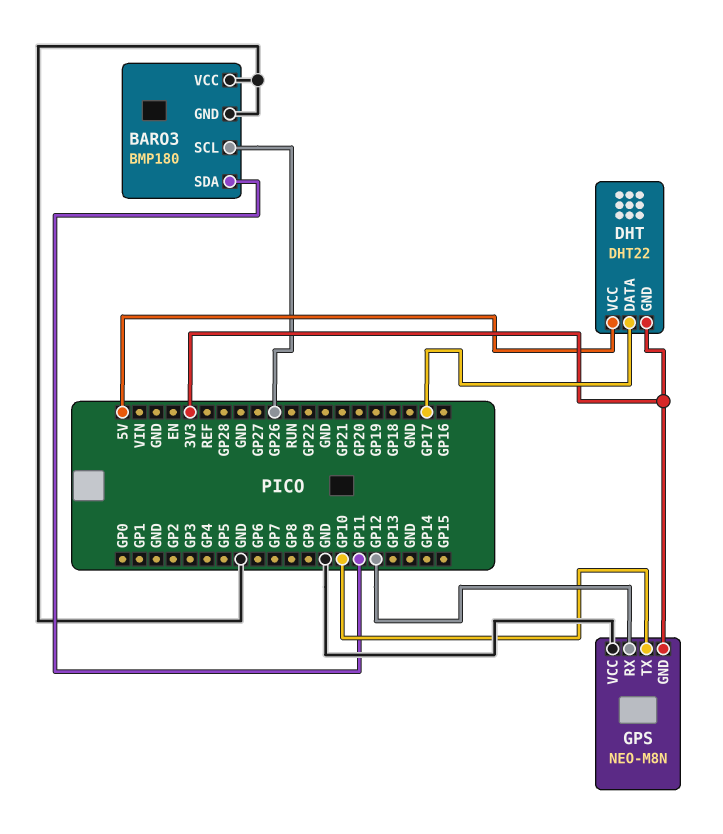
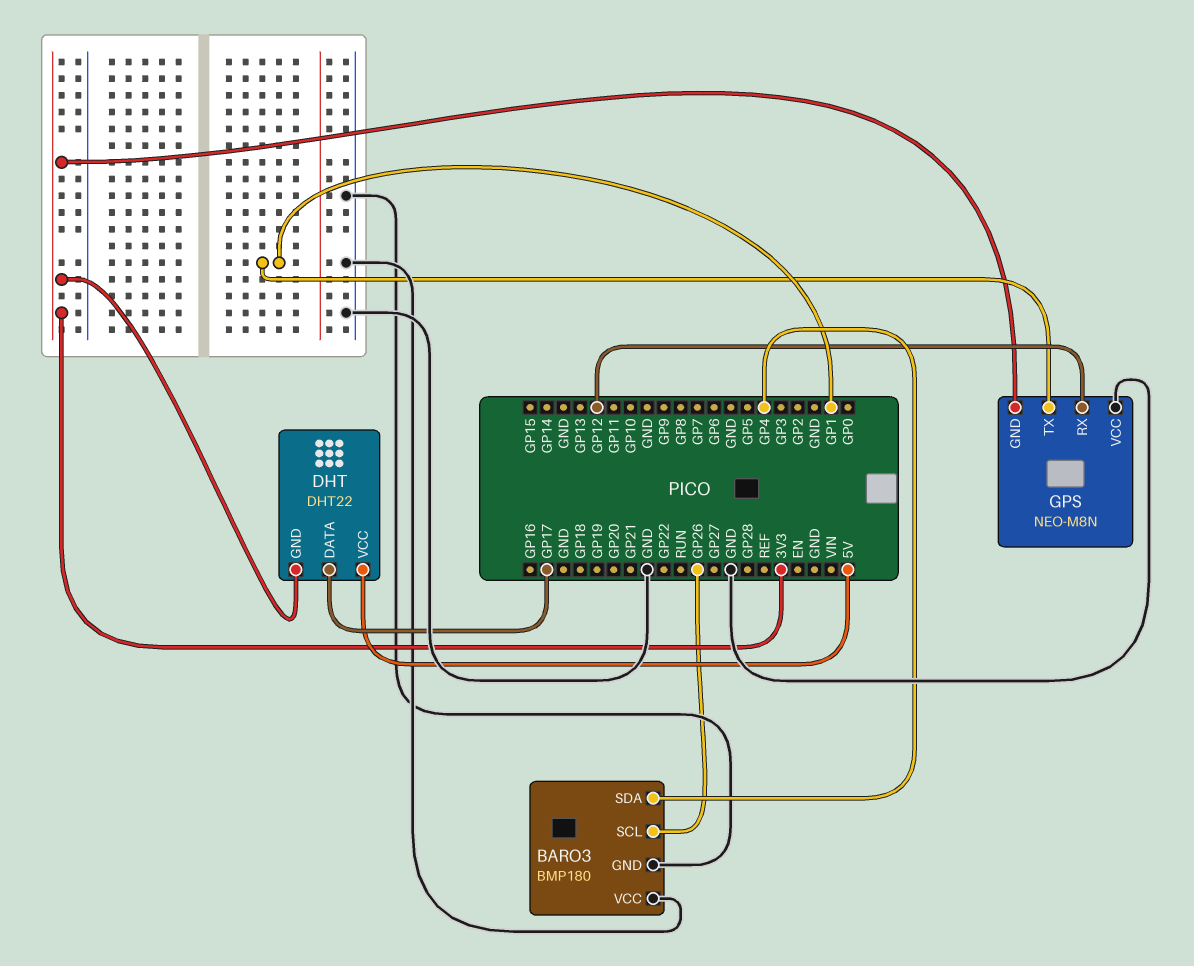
BARO3 pin SDA: GP11 -> GP4
GPS pin TX: GP10 -> GP1

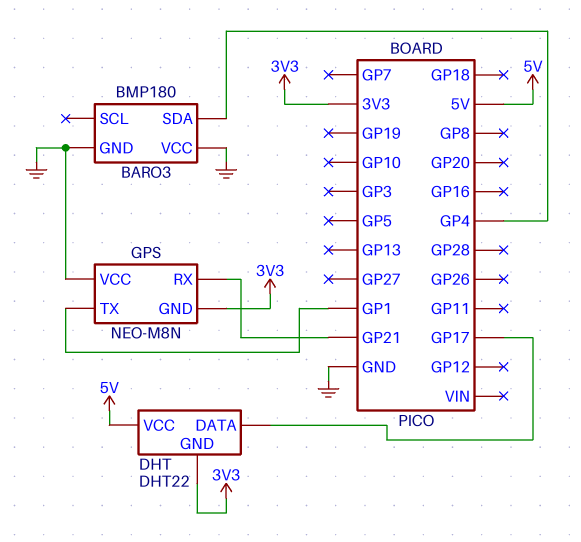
BARO3 pin SCL: GP26 -> none
GPS pin RX: GP12 -> GP21

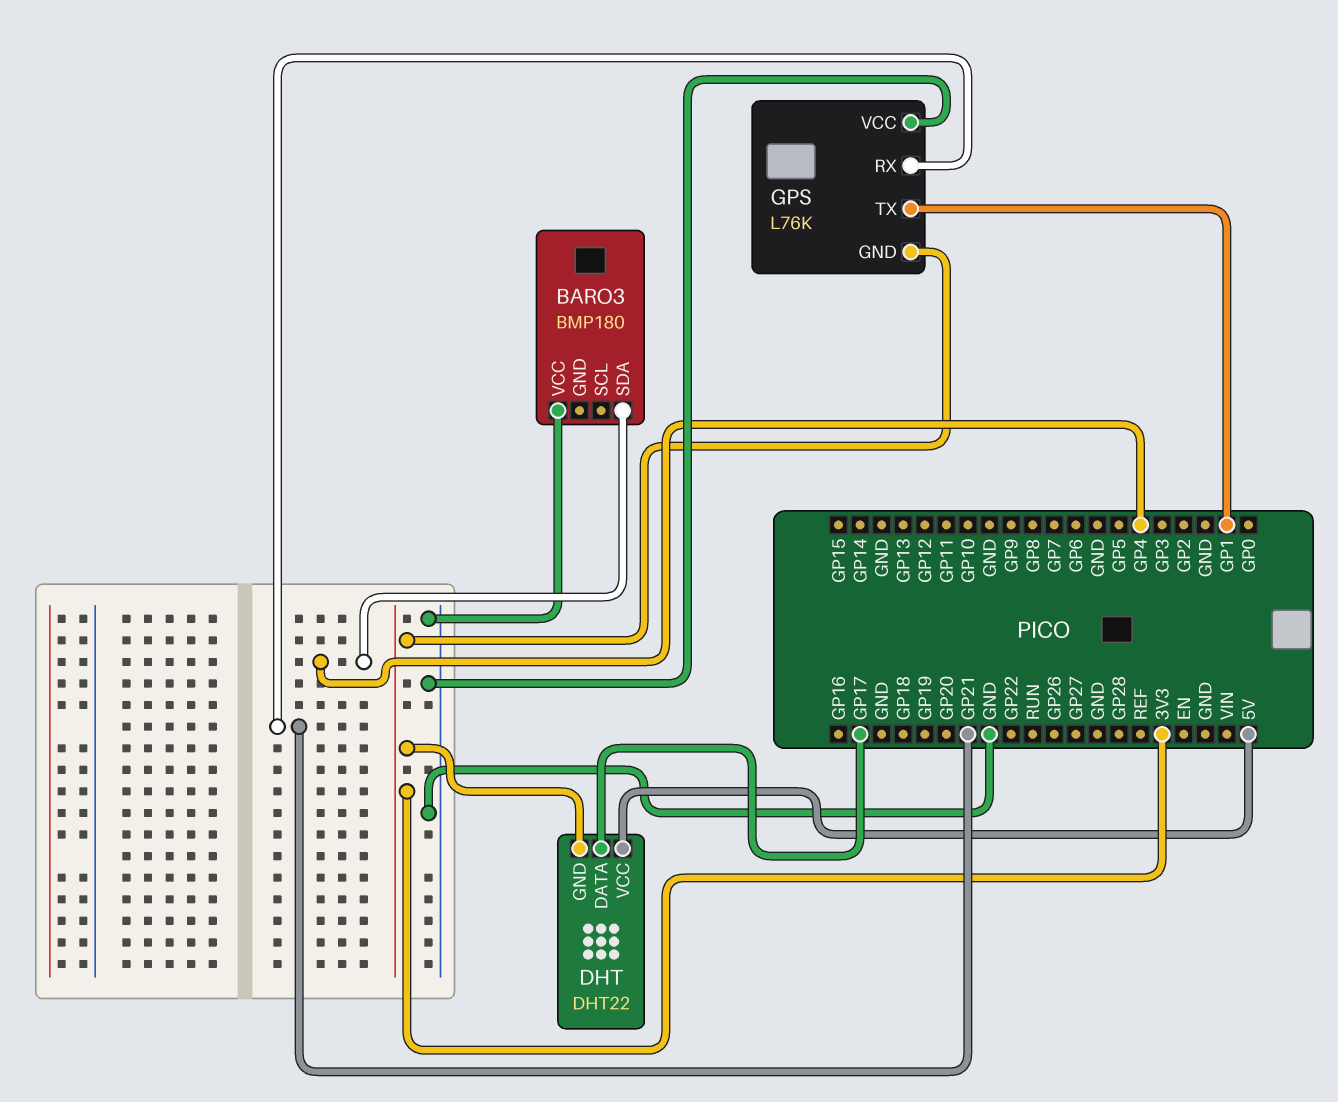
BARO3 pin GND: GND -> none
GPS: NEO-M8N -> L76K

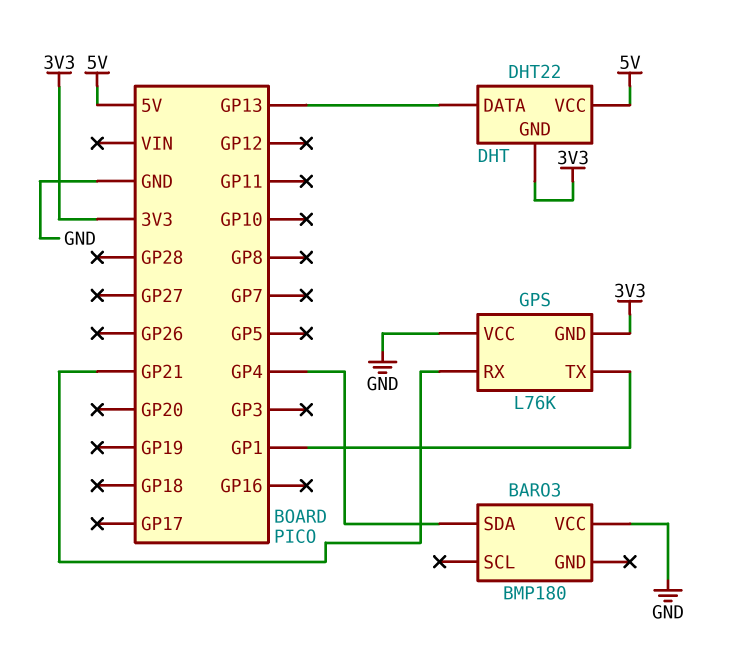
DHT pin DATA: GP17 -> GP13

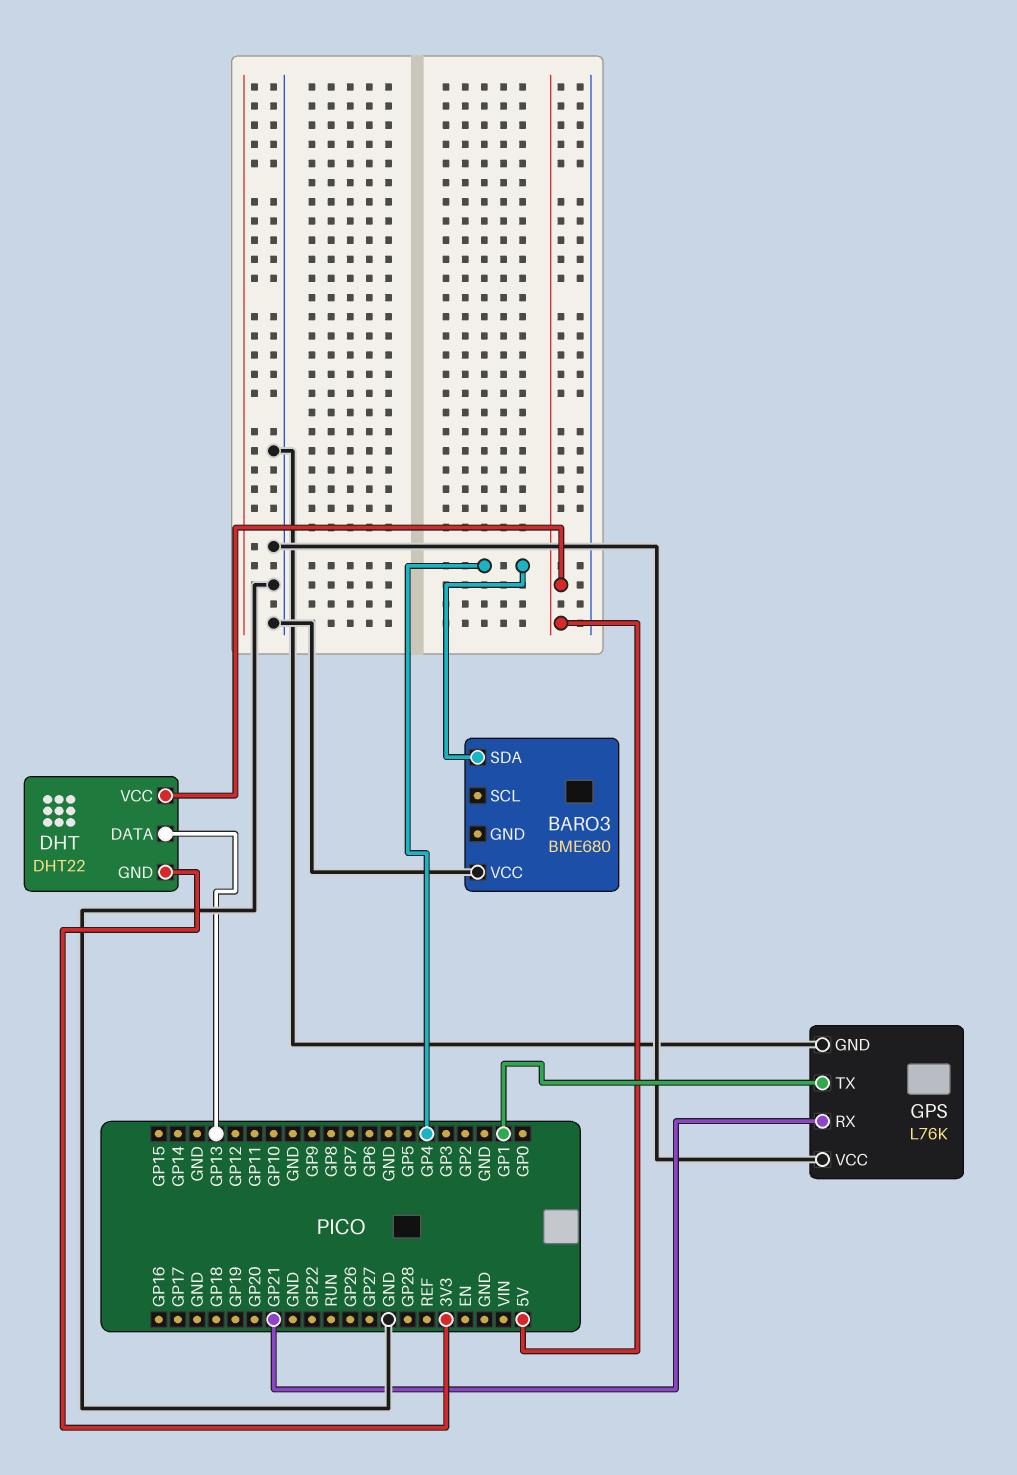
BARO3: BMP180 -> BME680
GPS pin GND: 3V3 -> GND

